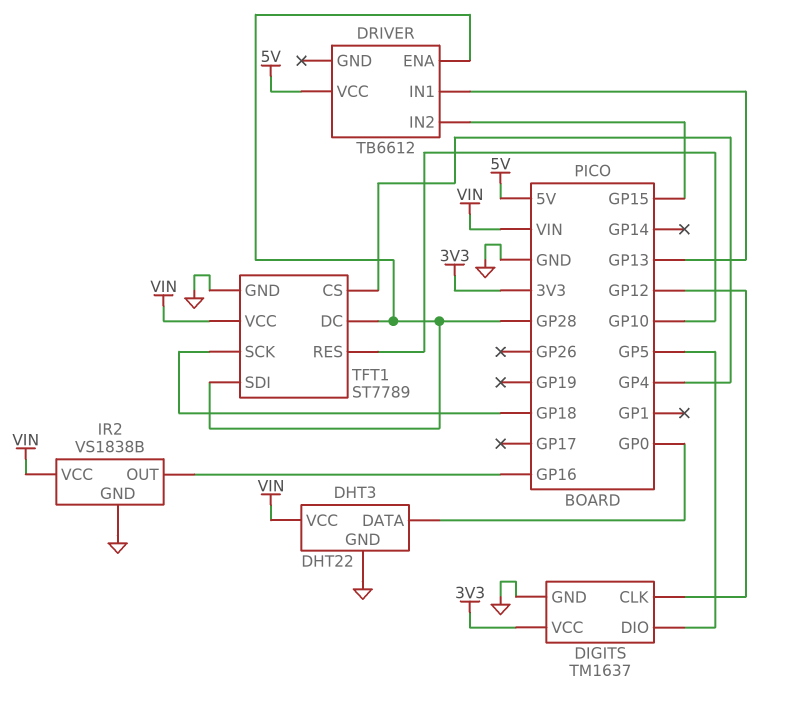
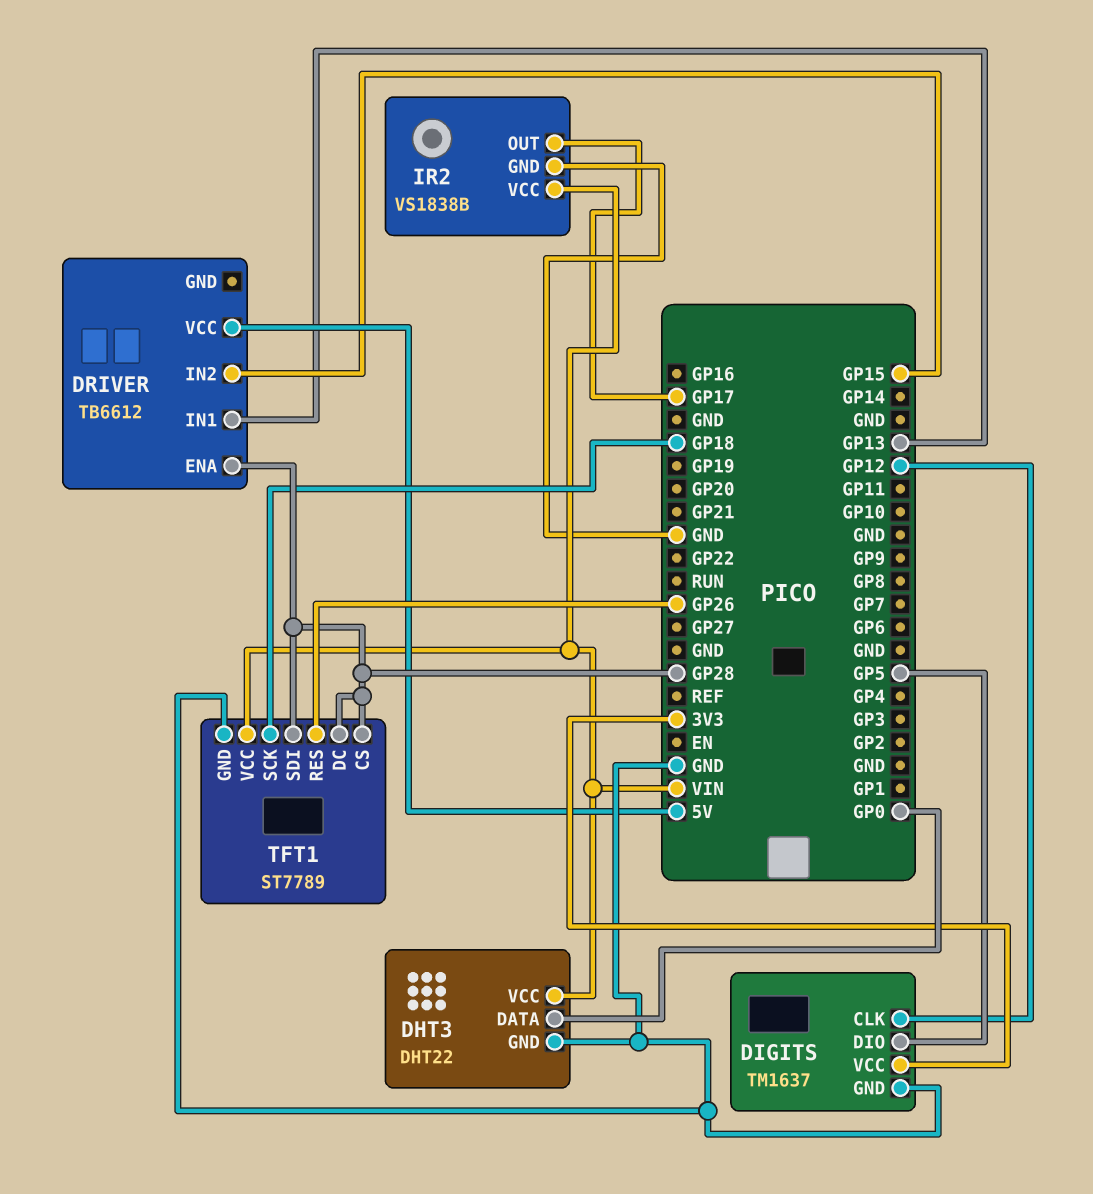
IR2 pin OUT: GP16 -> GP17
TFT1 pin CS: GP4 -> GP28
TFT1 pin RES: GP10 -> GP26

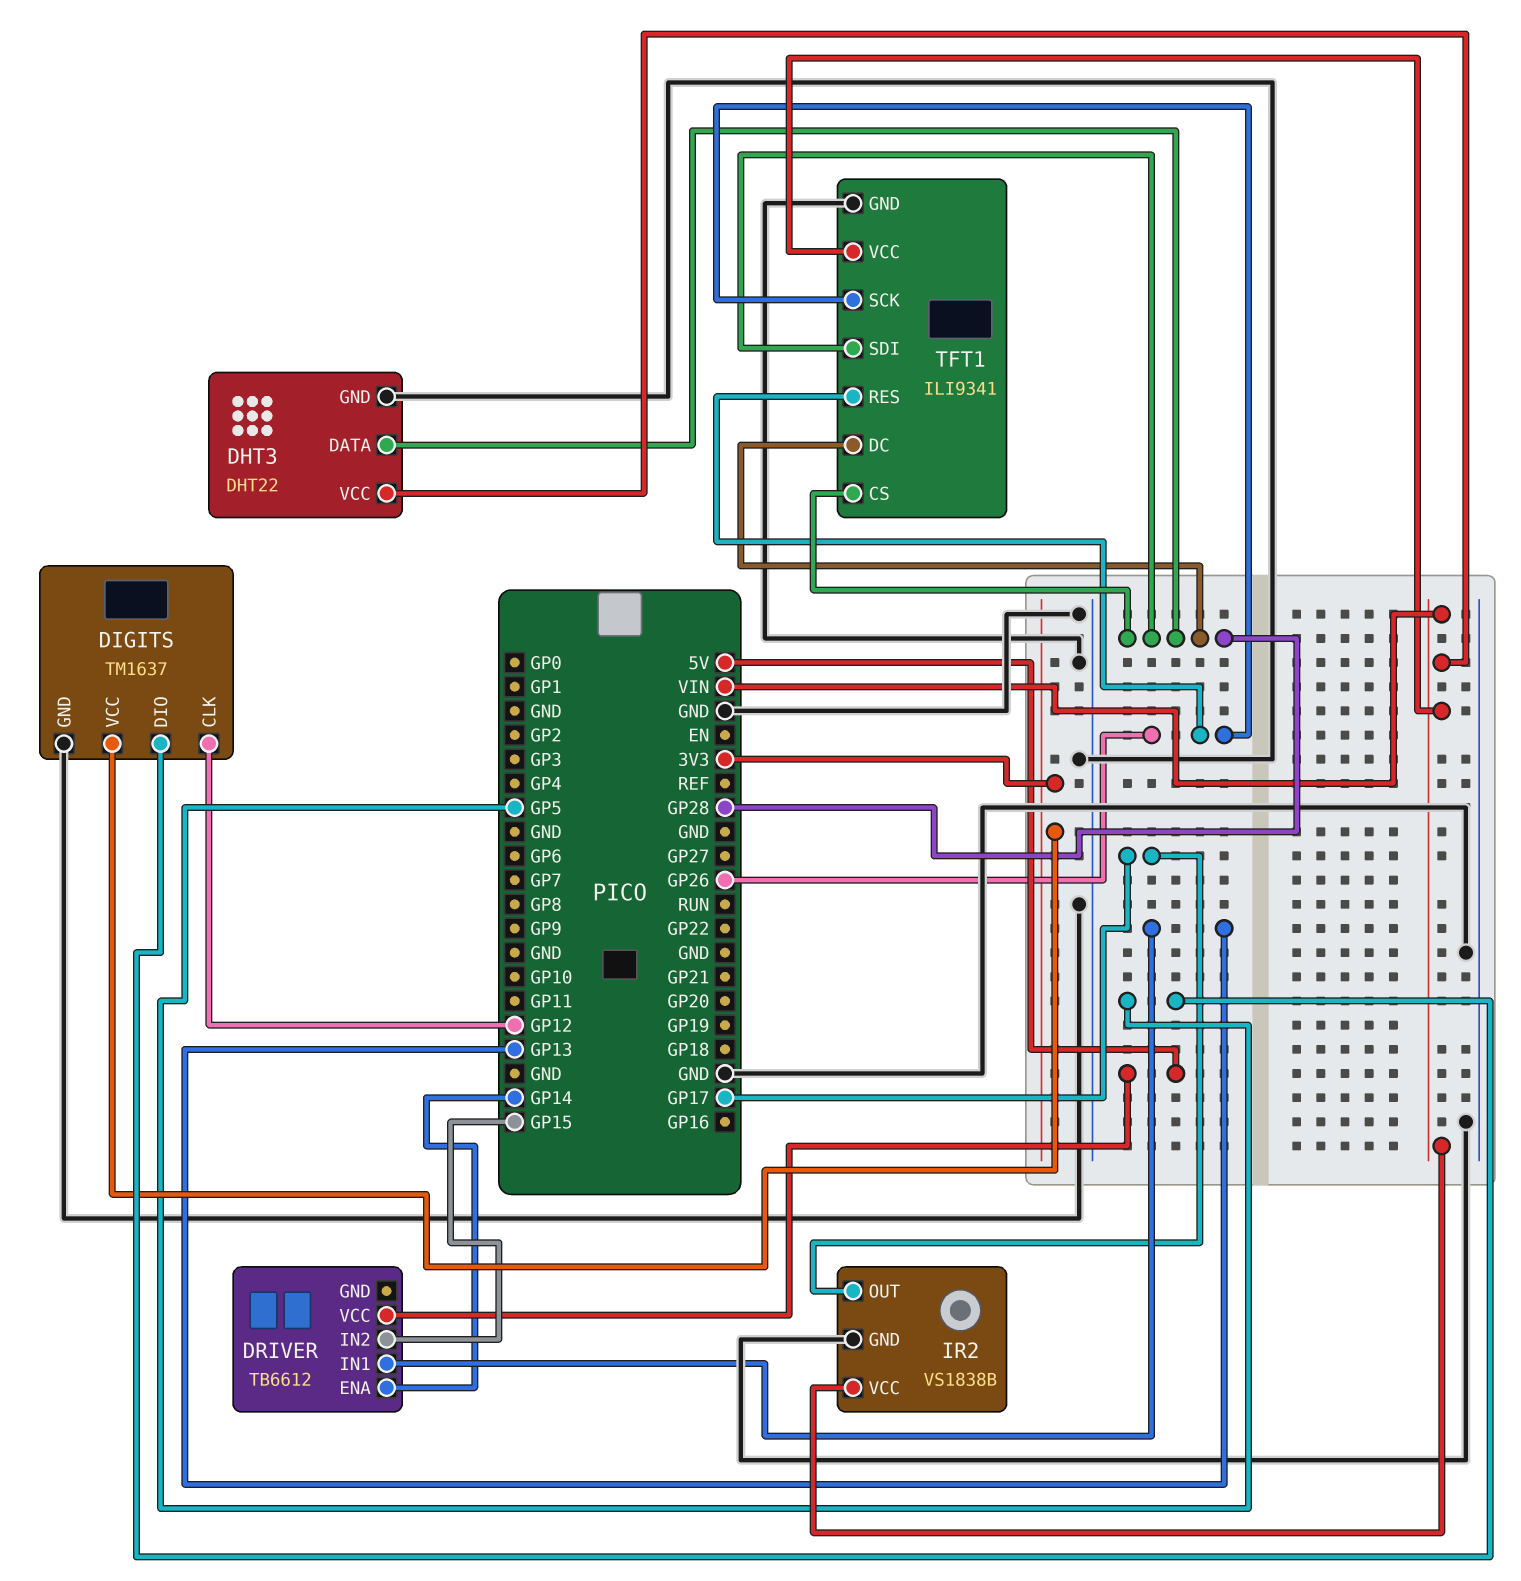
DHT3 pin DATA: GP0 -> GP28
DRIVER pin ENA: GP28 -> GP14
TFT1: ST7789 -> ILI9341
TFT1 pin SCK: GP18 -> GP26

